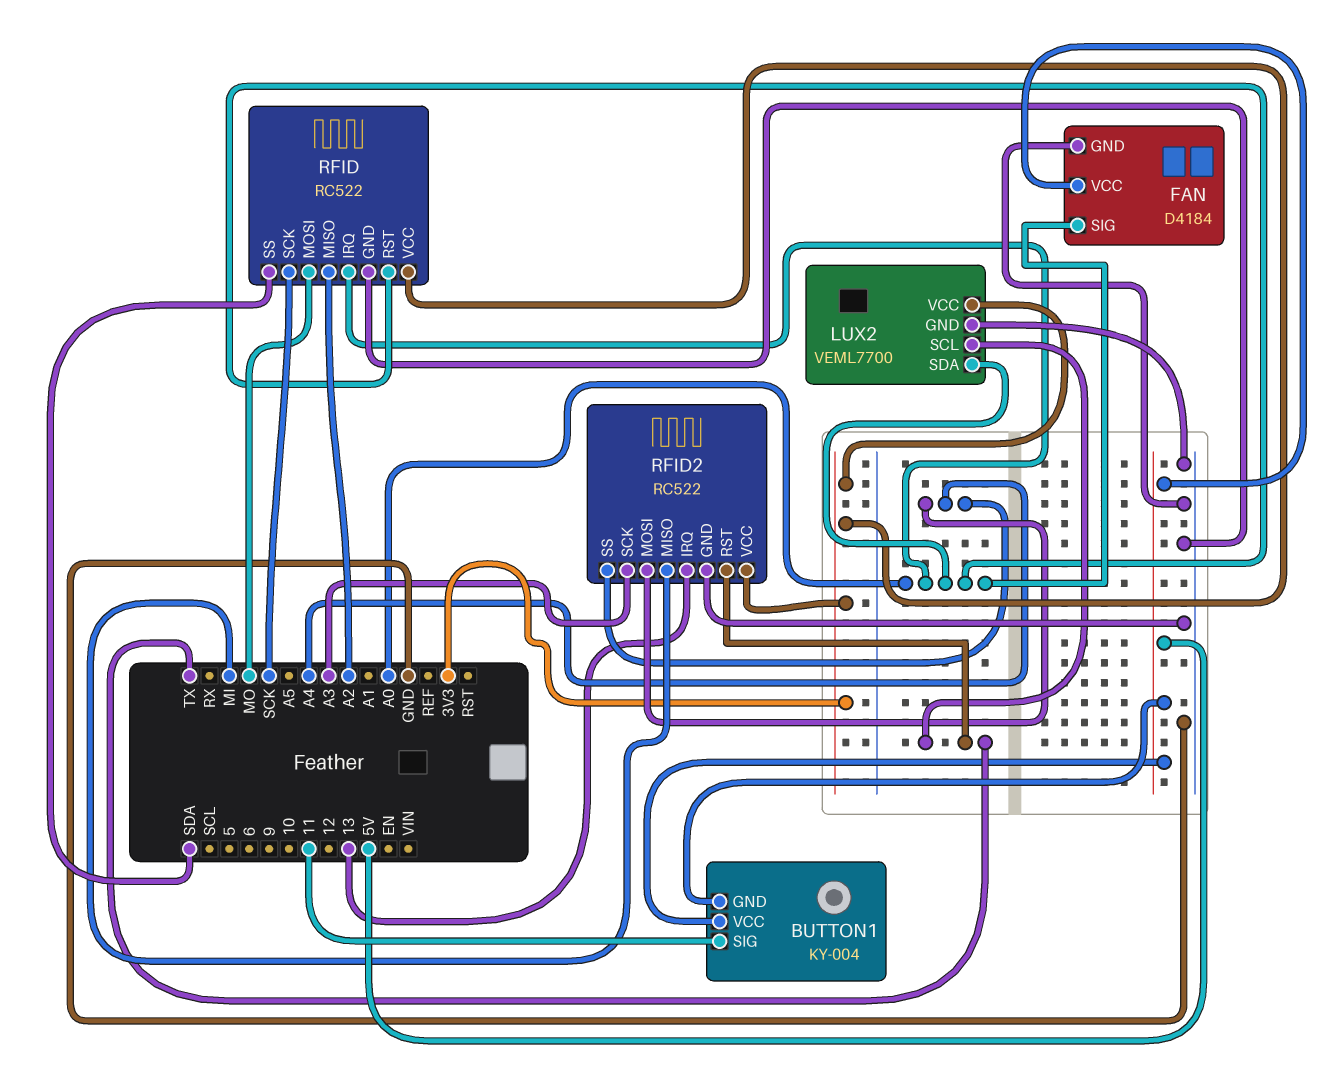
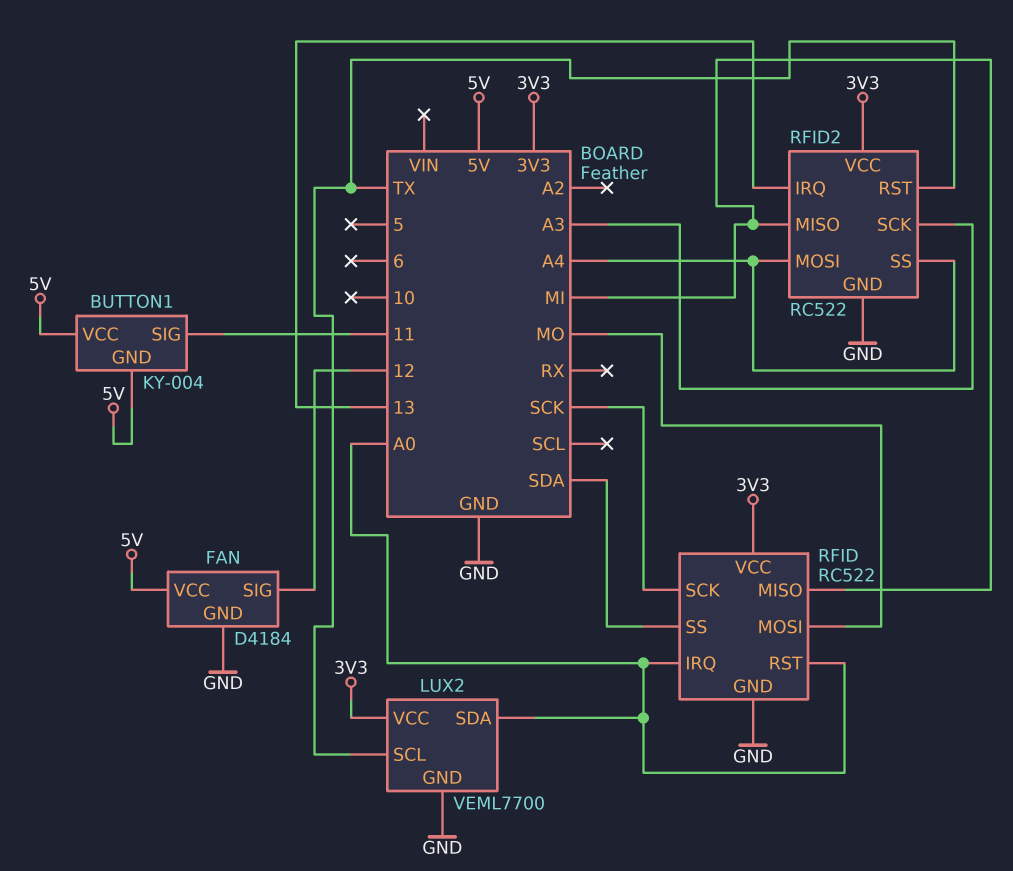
FAN pin SIG: A0 -> 12
RFID pin MISO: A2 -> MI

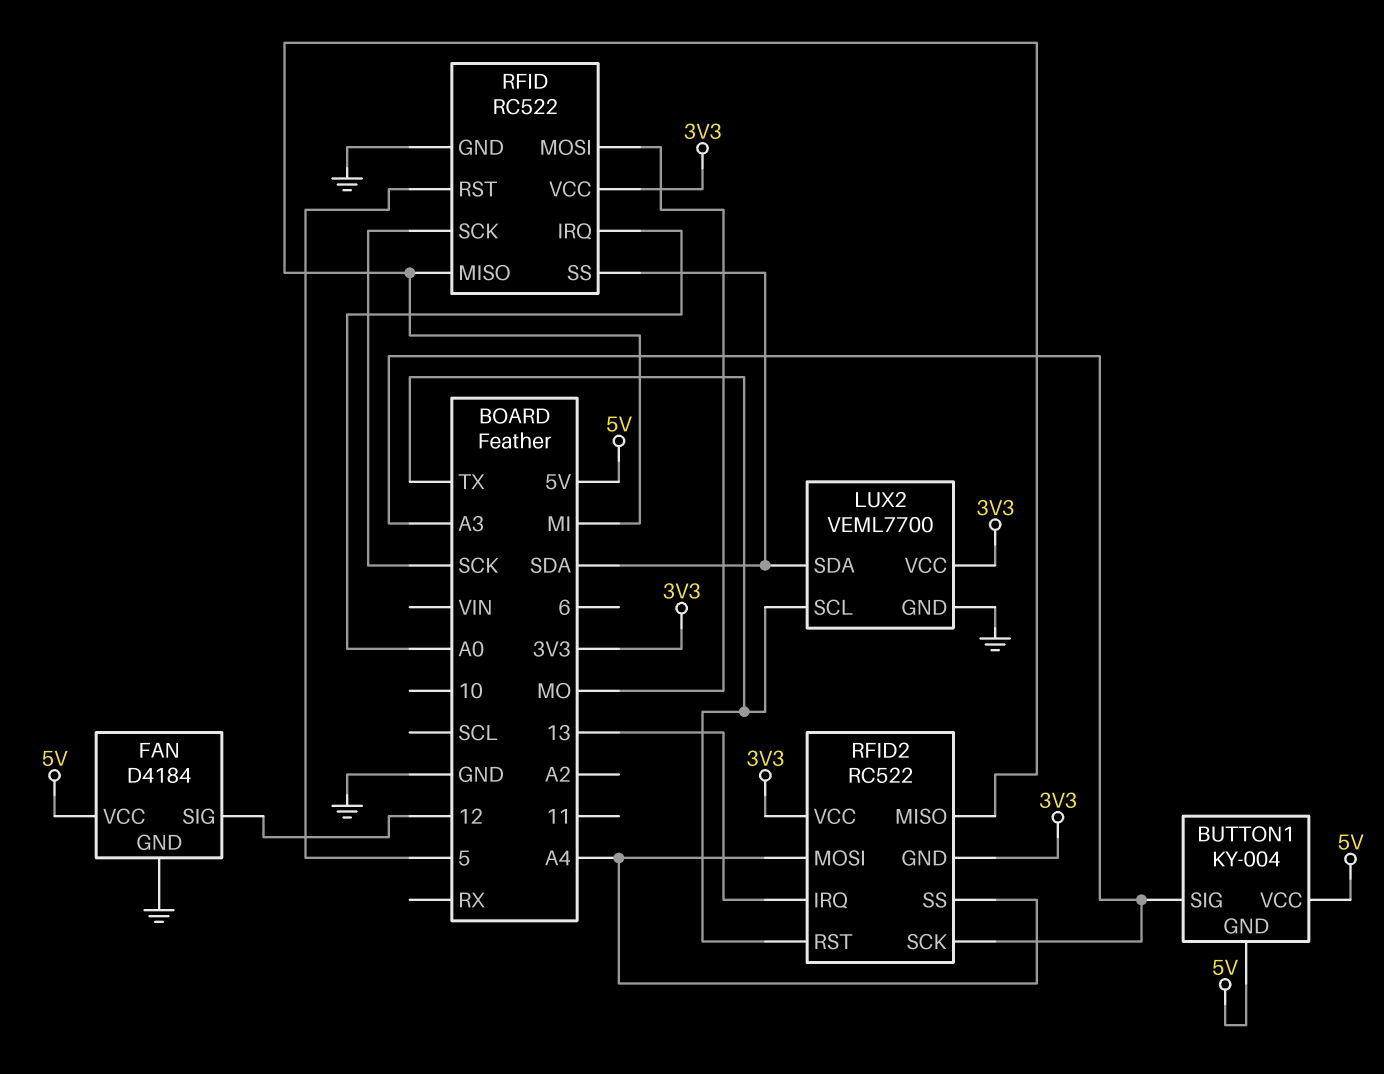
BUTTON1 pin SIG: 11 -> A3
LUX2 pin SDA: A0 -> SDA
RFID pin RST: A0 -> 5
RFID2 pin GND: GND -> 3V3

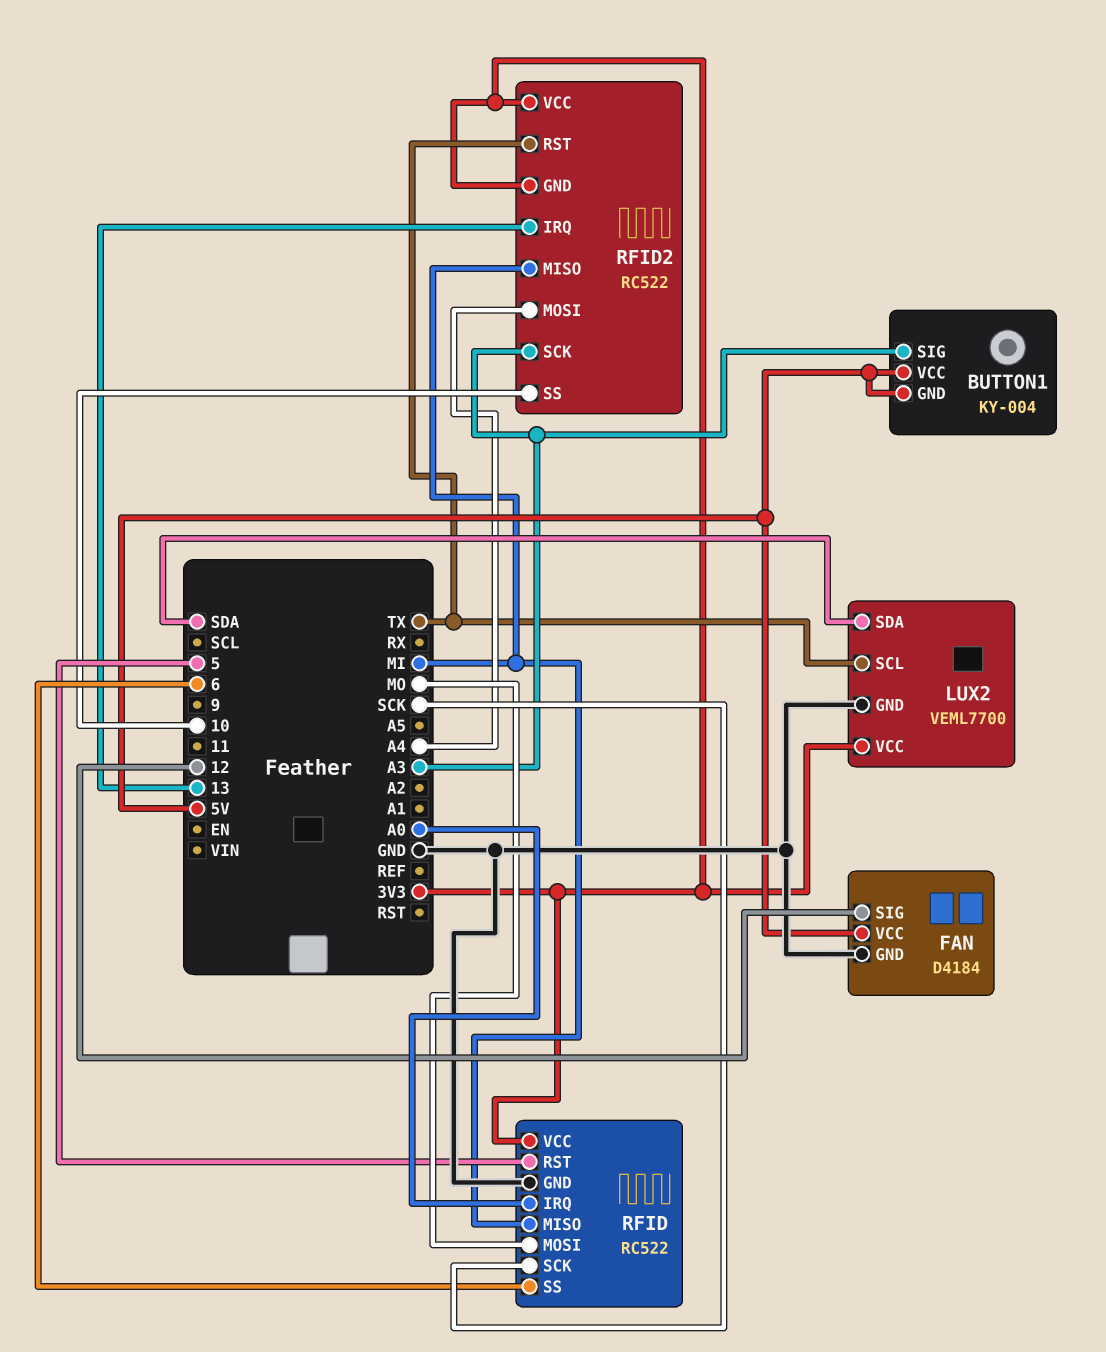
RFID pin SS: SDA -> 6
RFID2 pin SS: A4 -> 10

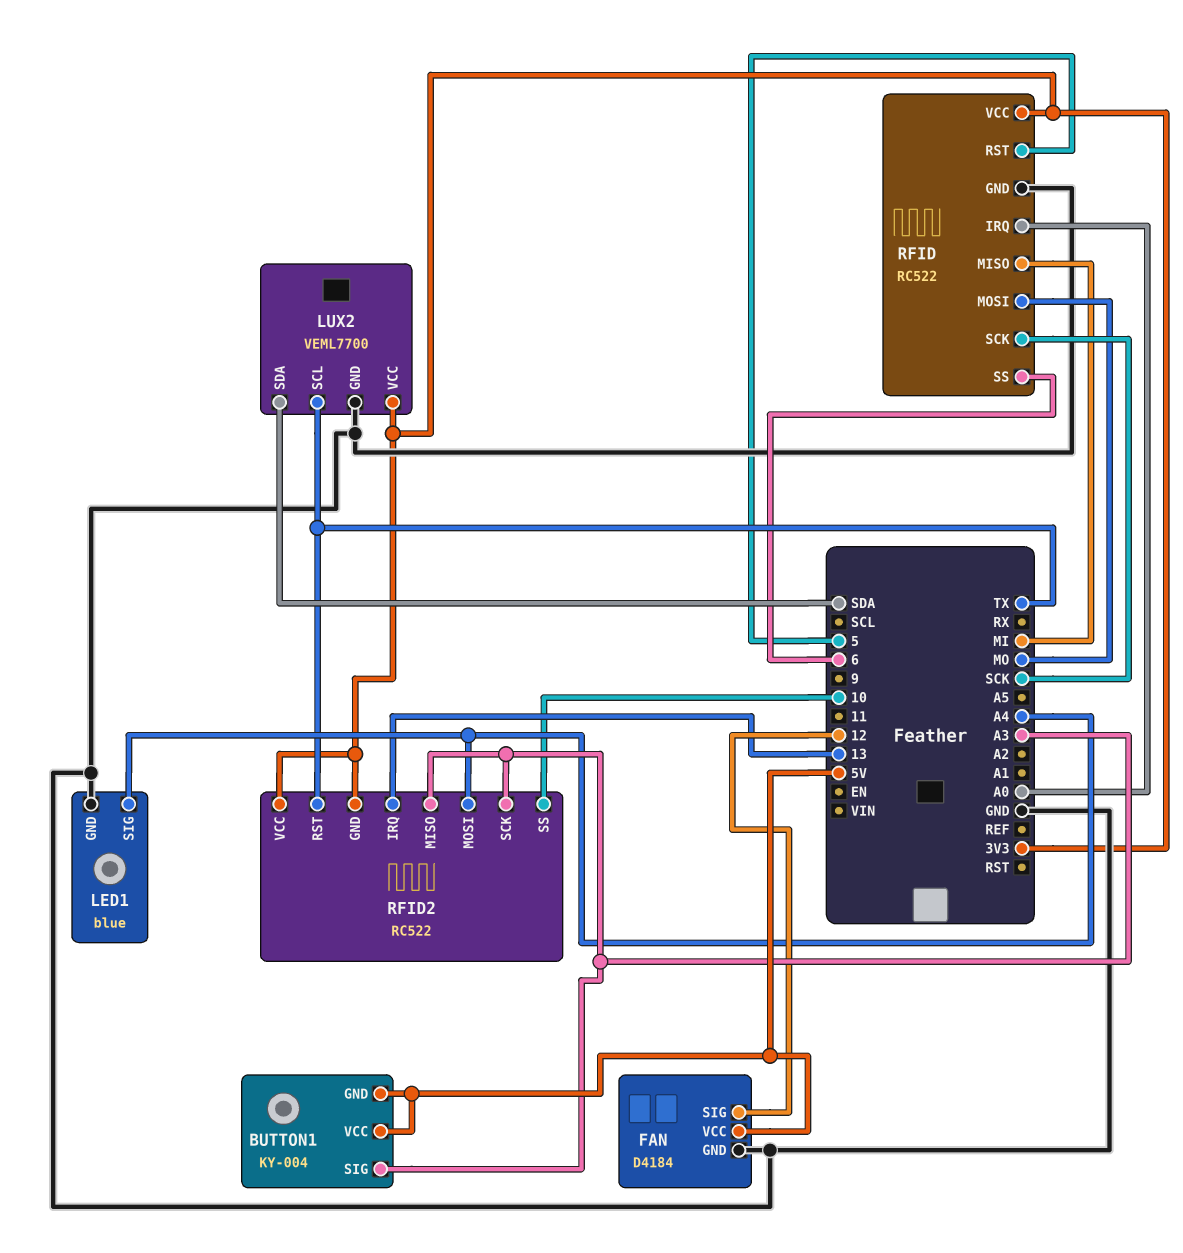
LED1: none -> blue
LED1 pin GND: none -> GND
LED1 pin SIG: none -> A4
RFID2 pin MISO: MI -> A3

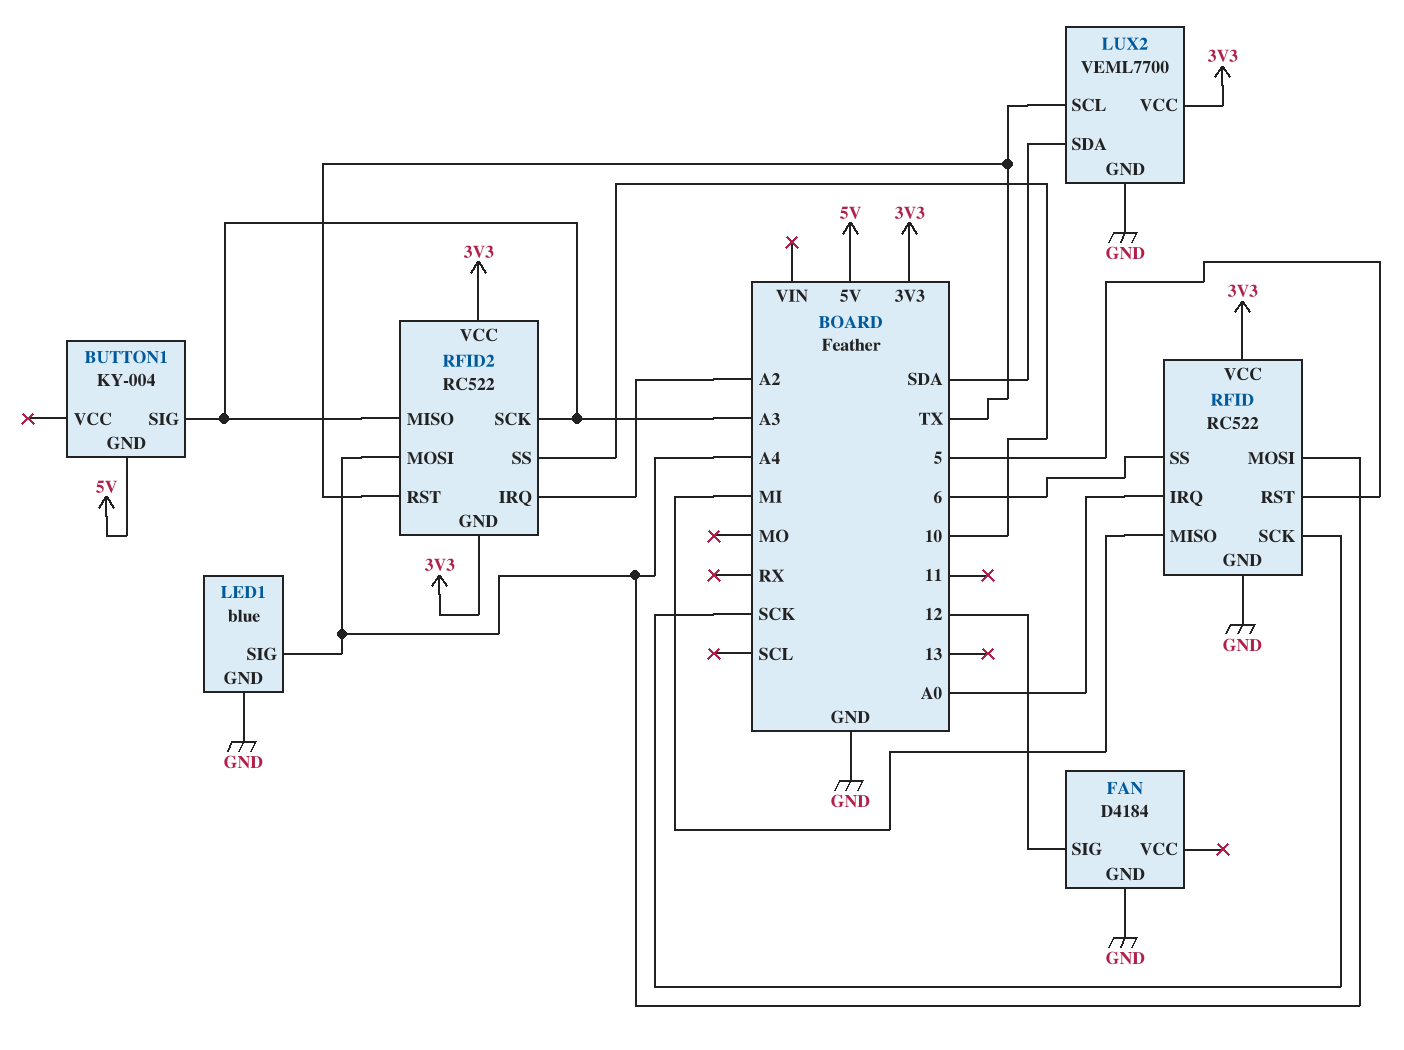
BUTTON1 pin VCC: 5V -> none
FAN pin VCC: 5V -> none
RFID pin MOSI: MO -> A4
RFID2 pin IRQ: 13 -> A2

